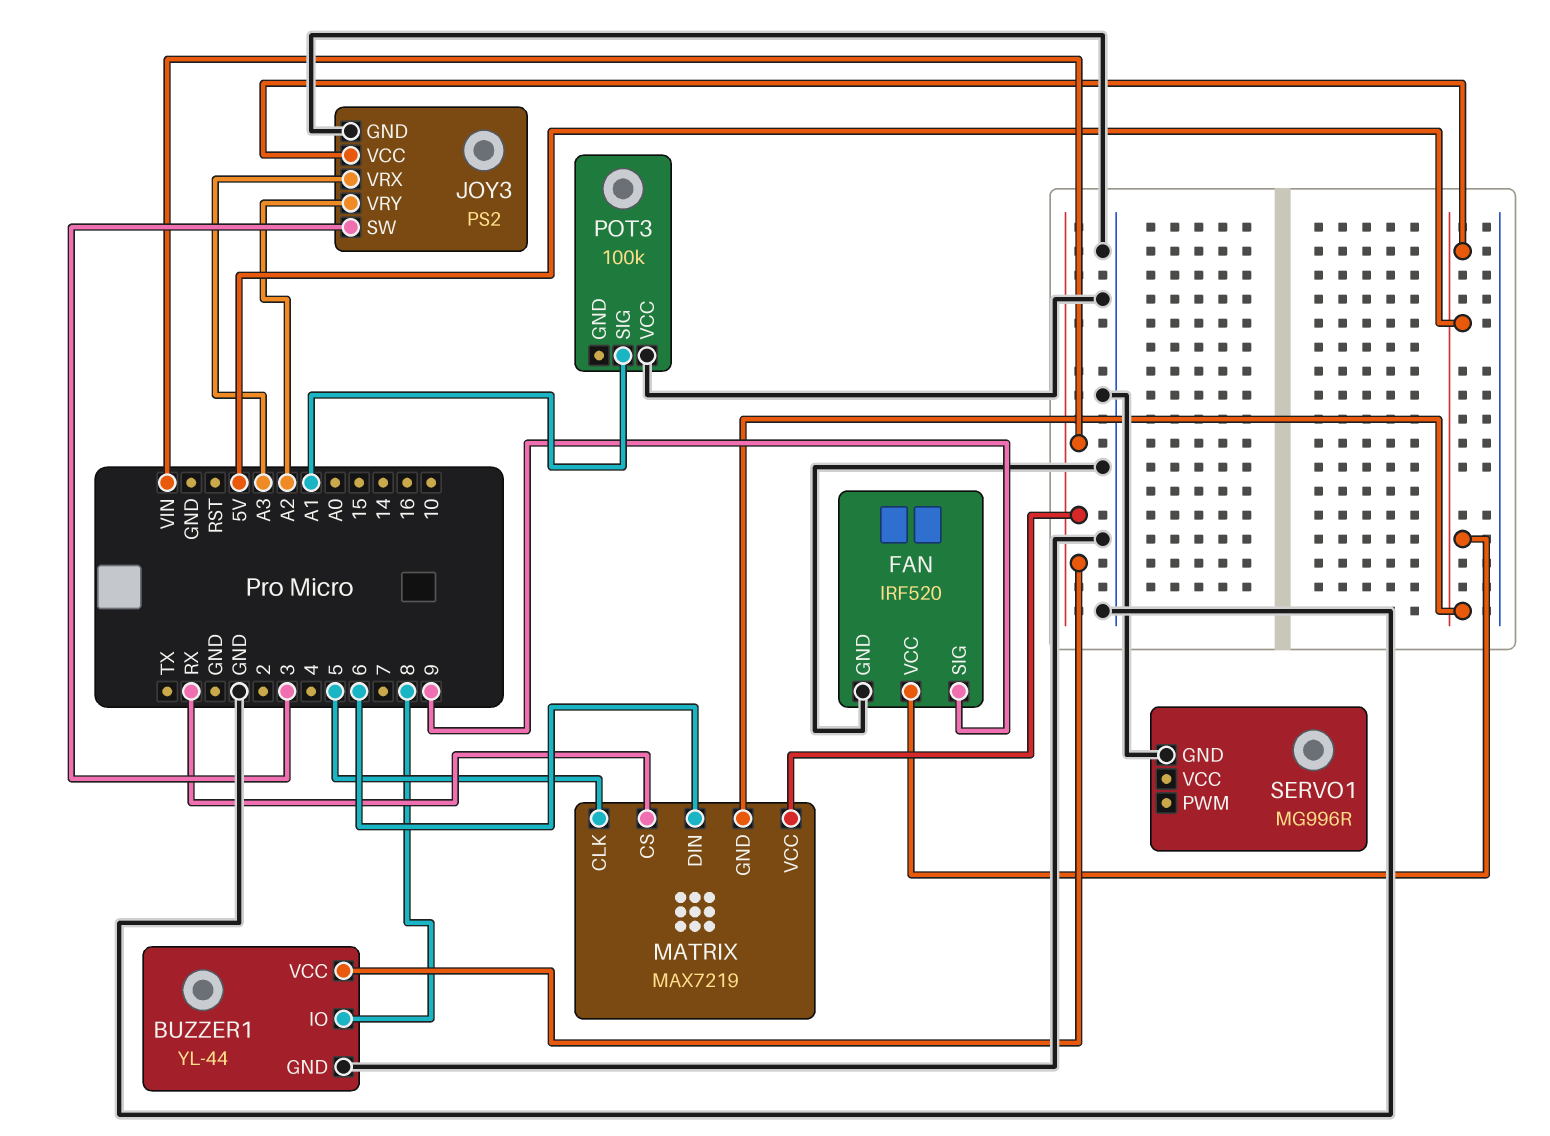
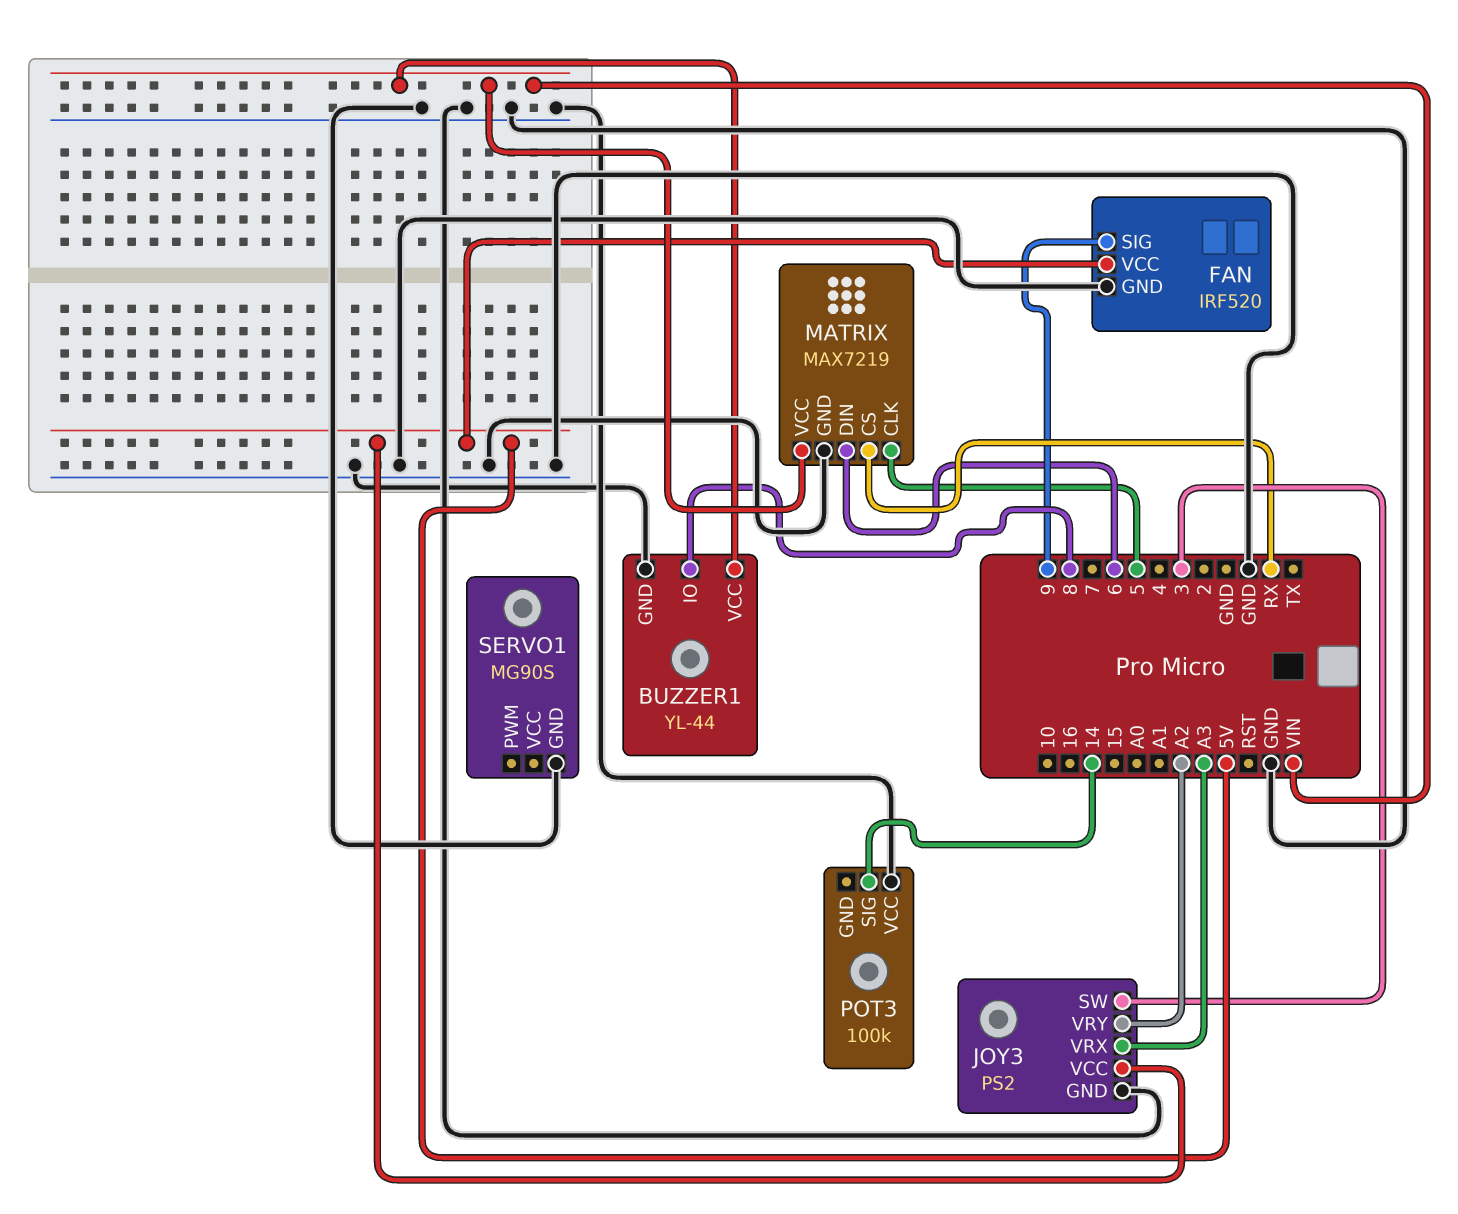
MATRIX pin GND: 5V -> GND
POT3 pin SIG: A1 -> 14
SERVO1: MG996R -> MG90S

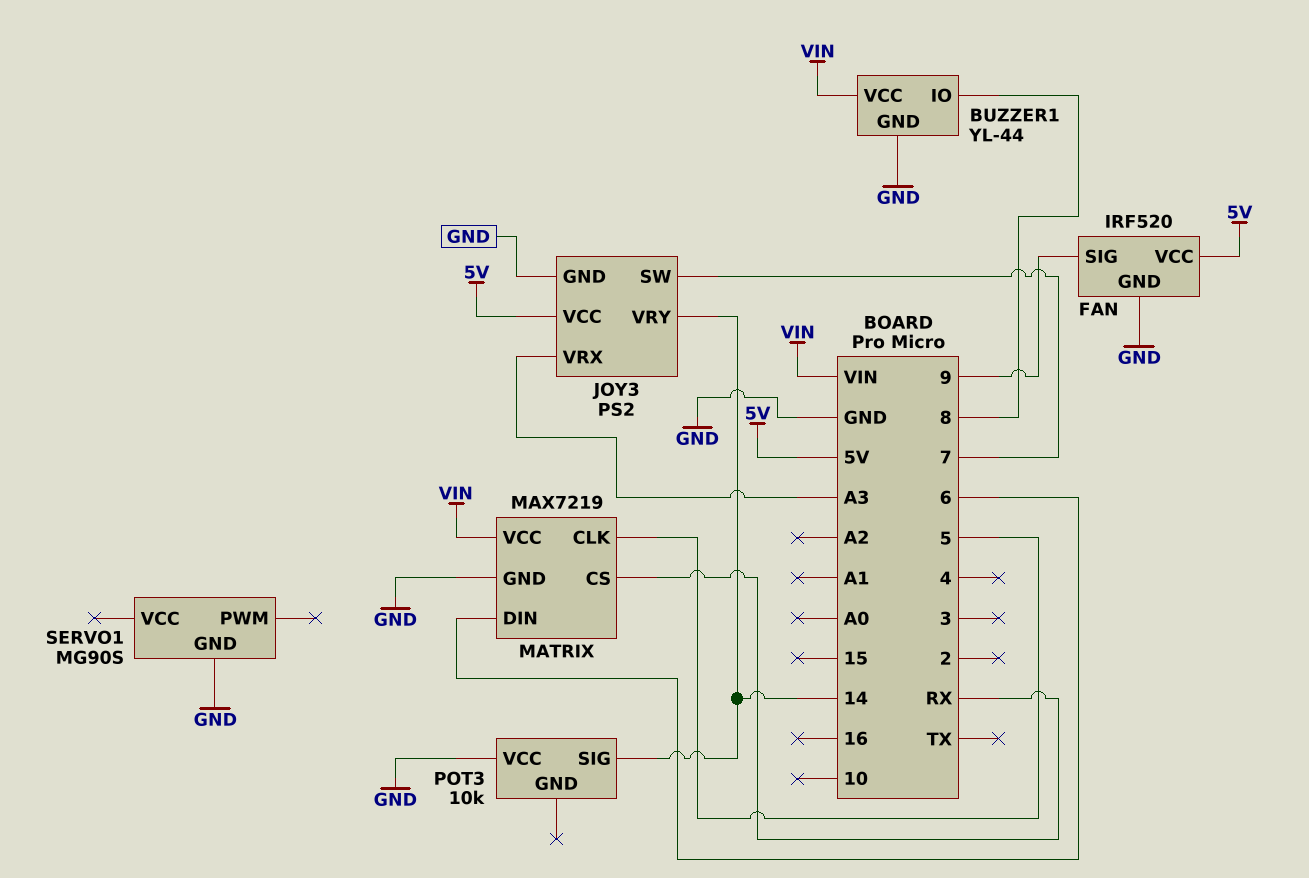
JOY3 pin SW: 3 -> 7
JOY3 pin VRY: A2 -> 14
POT3: 100k -> 10k

